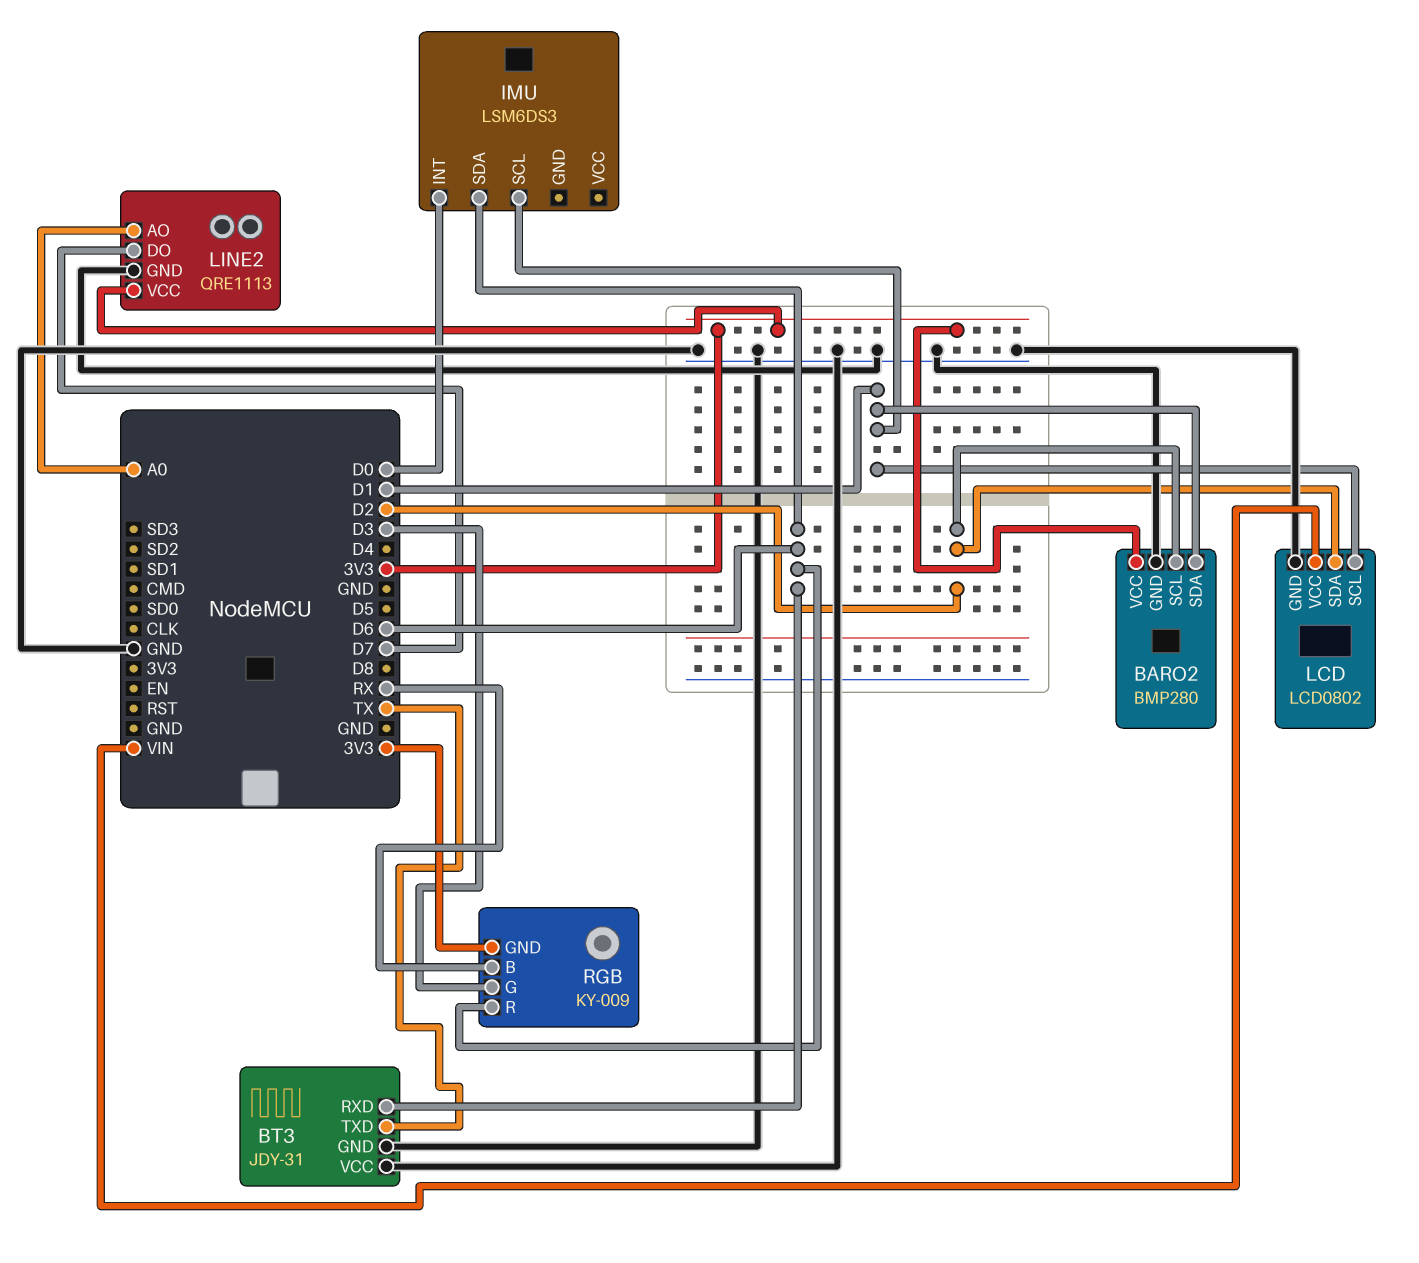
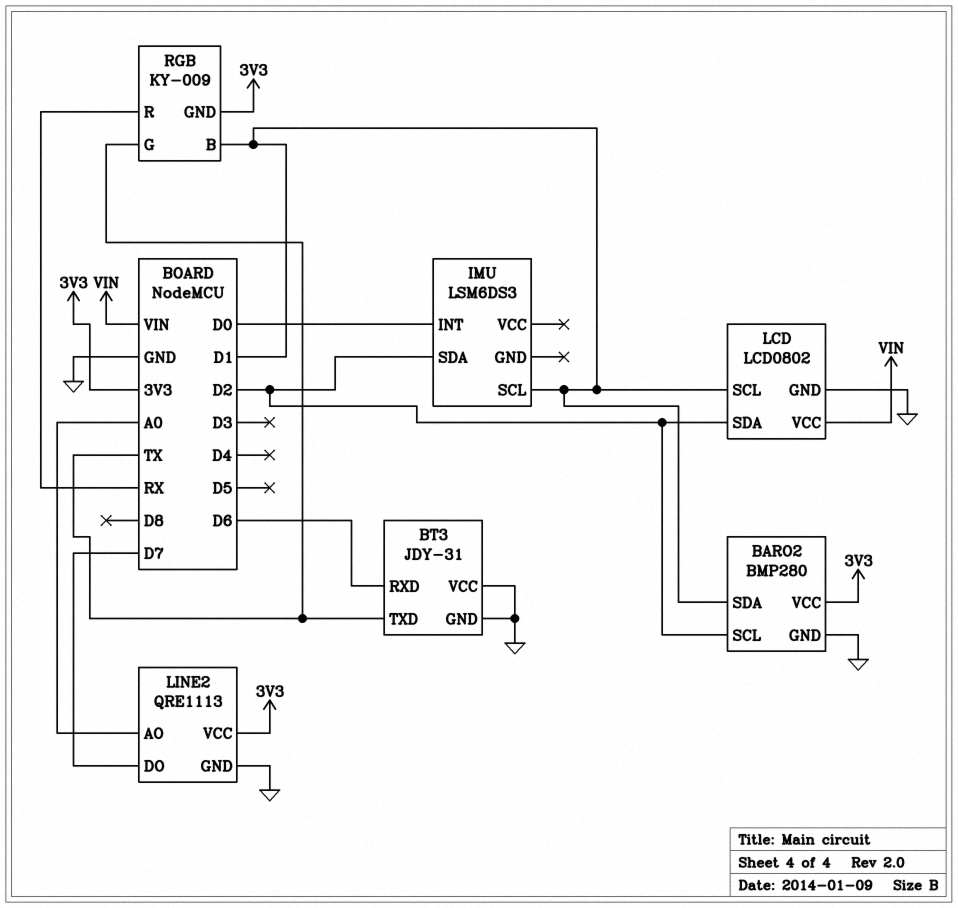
IMU pin SDA: D6 -> D2
RGB pin B: RX -> D1
RGB pin G: D3 -> TX
RGB pin R: D6 -> RX

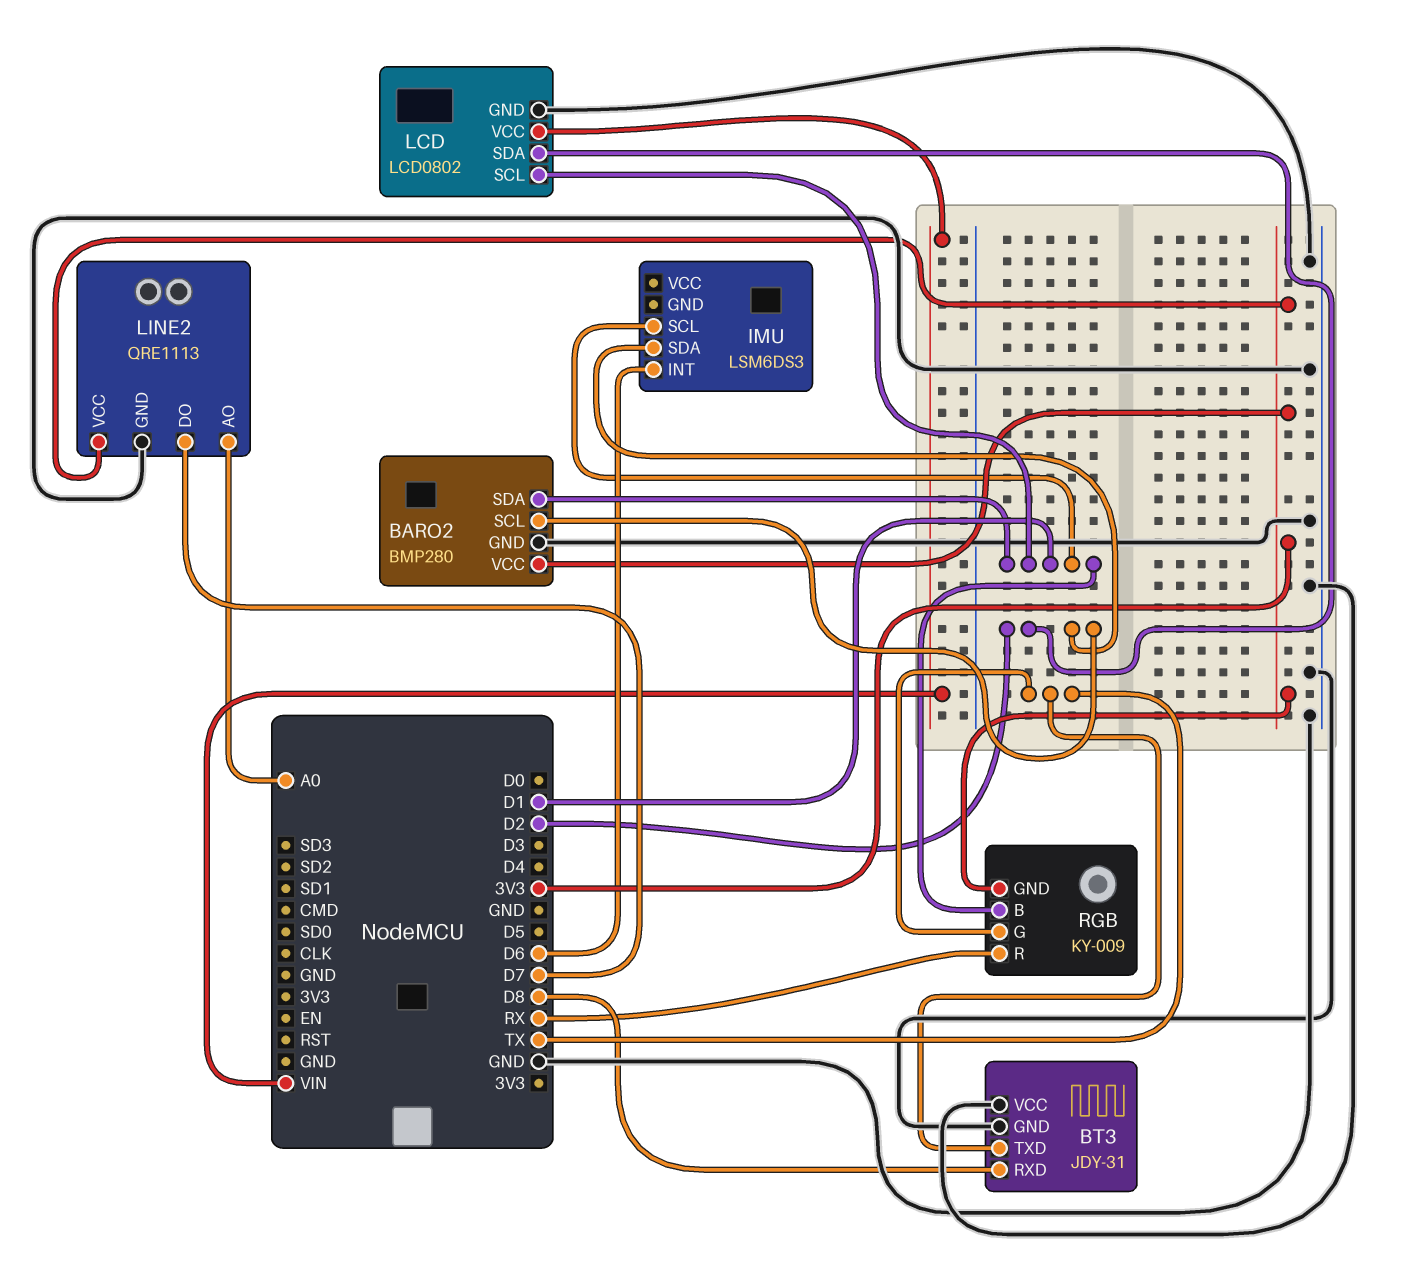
BT3 pin RXD: D6 -> D8
IMU pin INT: D0 -> D6

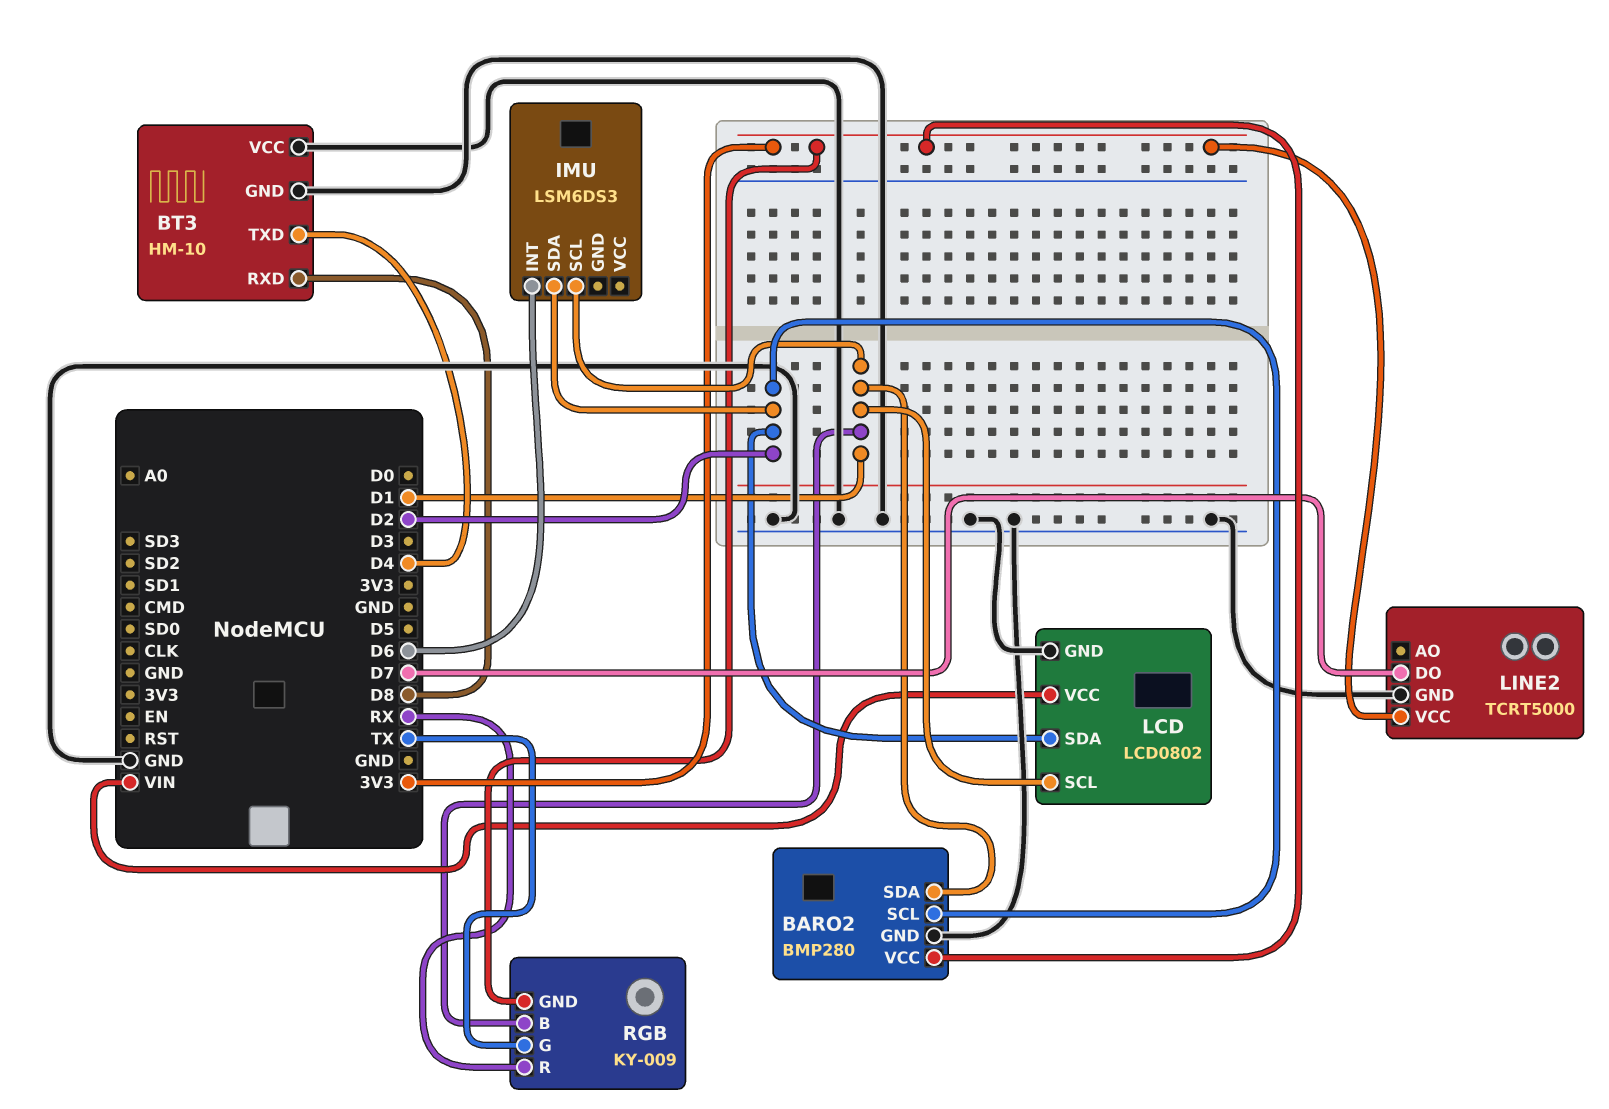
BT3: JDY-31 -> HM-10
BT3 pin TXD: TX -> D4
LINE2: QRE1113 -> TCRT5000
LINE2 pin AO: A0 -> none

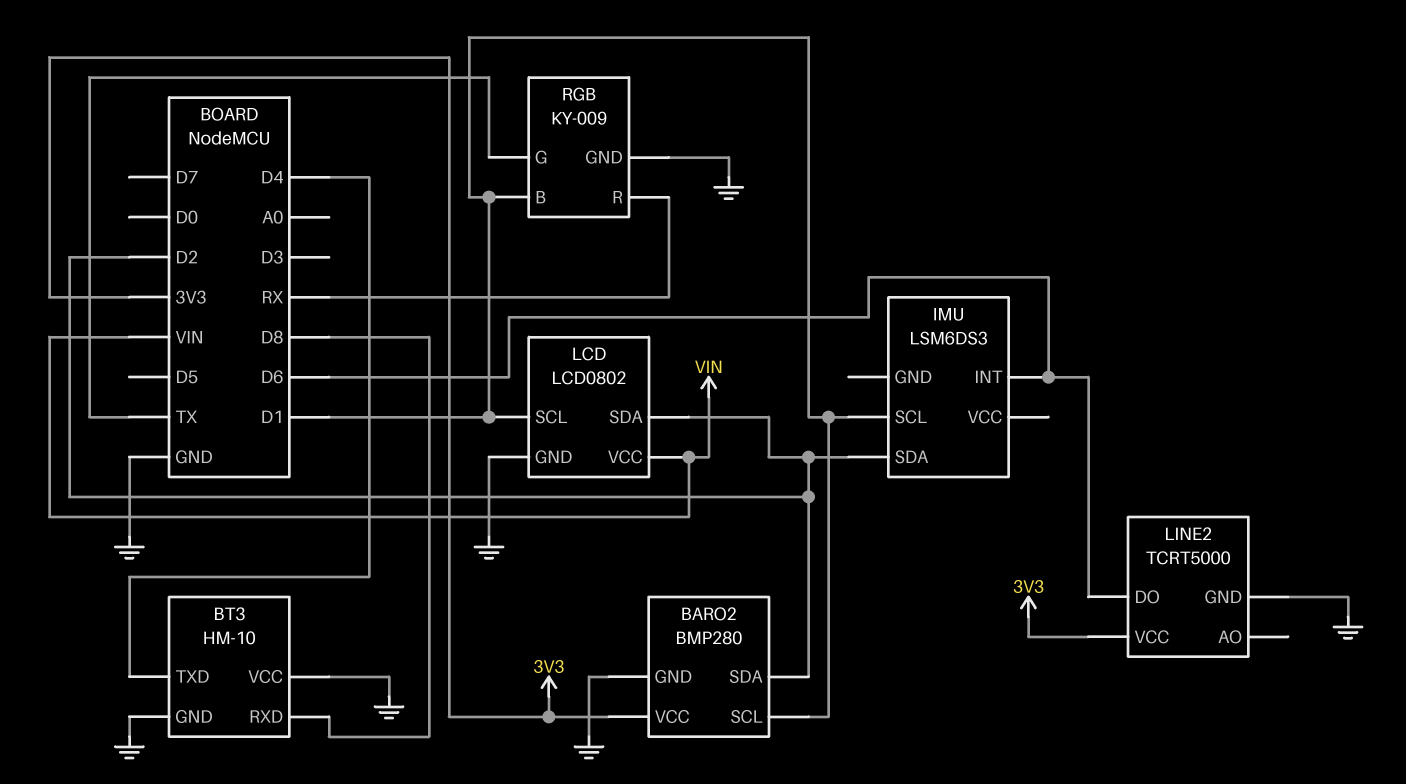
BARO2 pin SCL: D2 -> D1
BARO2 pin SDA: D1 -> D2
LINE2 pin DO: D7 -> D6
RGB pin GND: 3V3 -> GND

